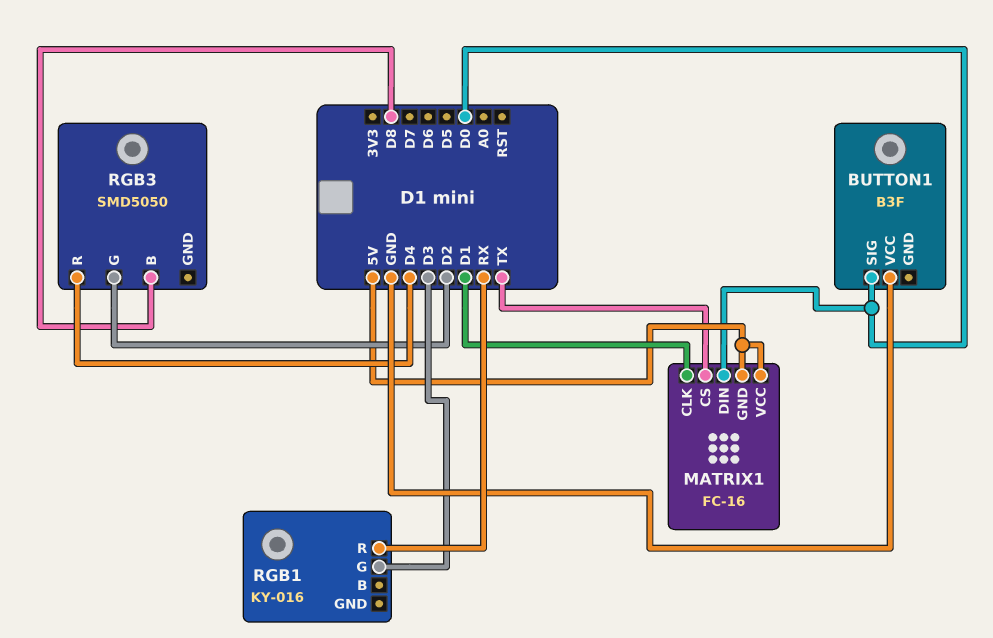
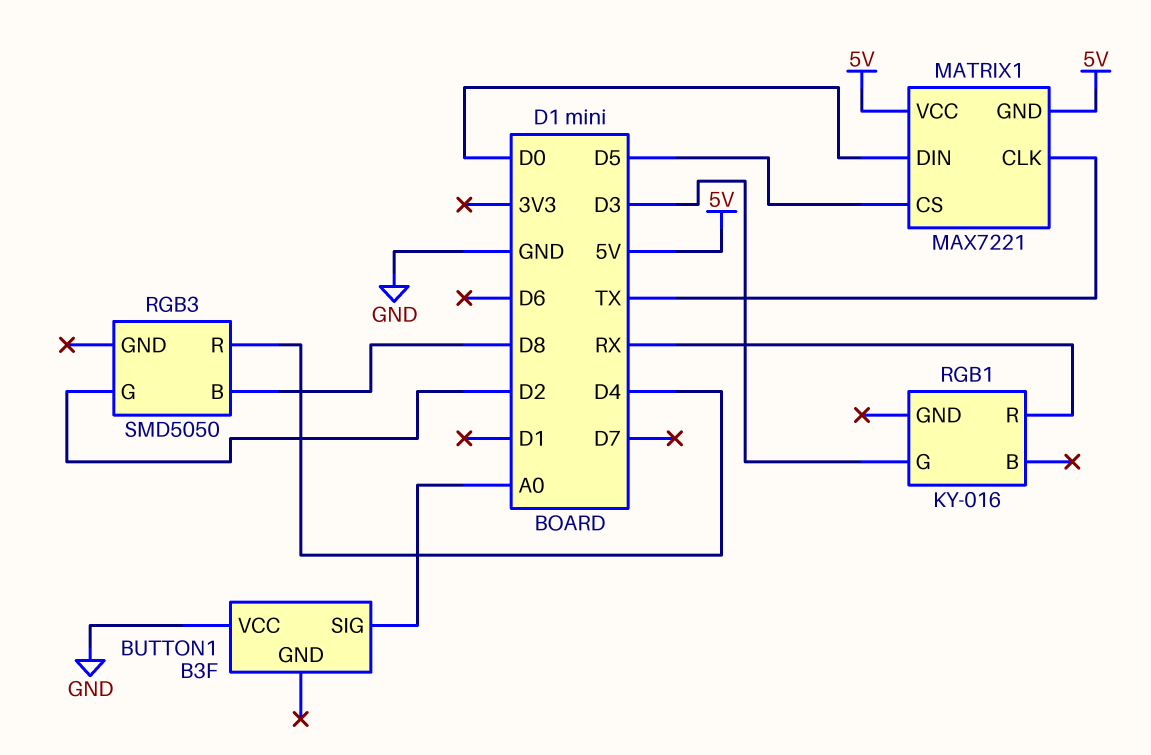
BUTTON1 pin SIG: D0 -> A0
MATRIX1: FC-16 -> MAX7221
MATRIX1 pin CLK: D1 -> TX
MATRIX1 pin CS: TX -> D5

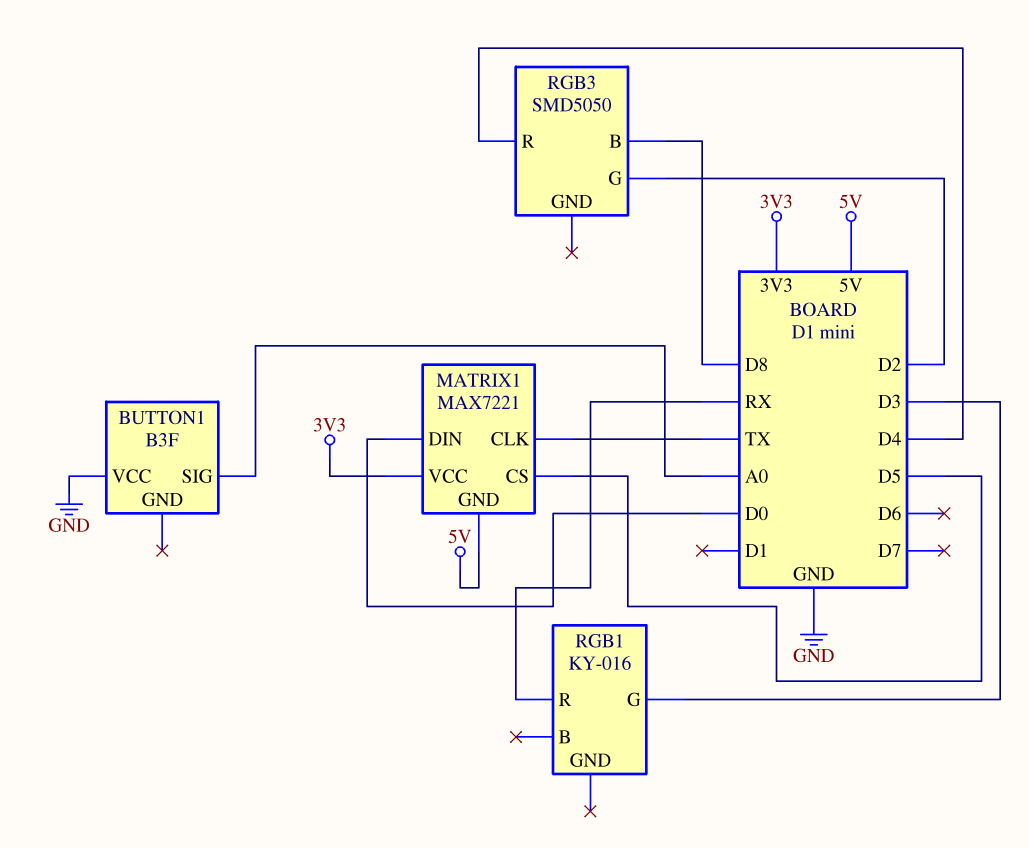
MATRIX1 pin VCC: 5V -> 3V3

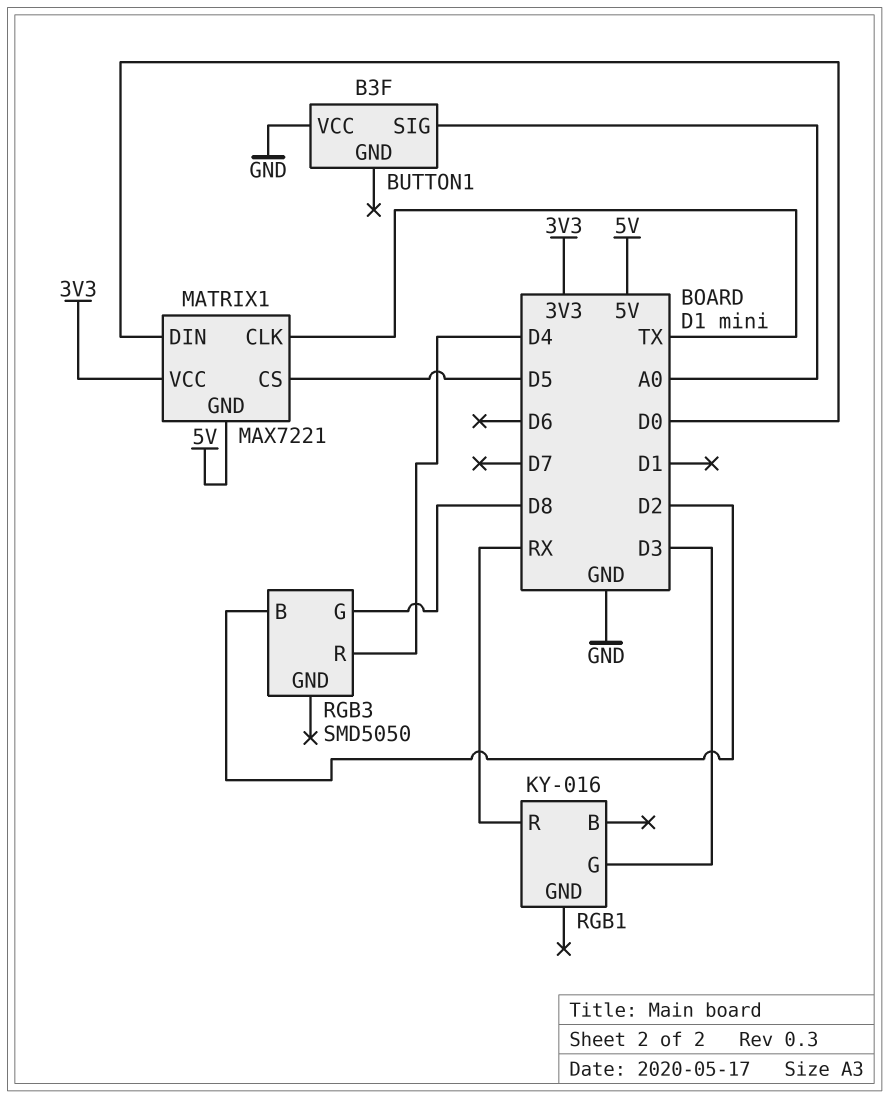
RGB3 pin B: D8 -> D2
RGB3 pin G: D2 -> D8

